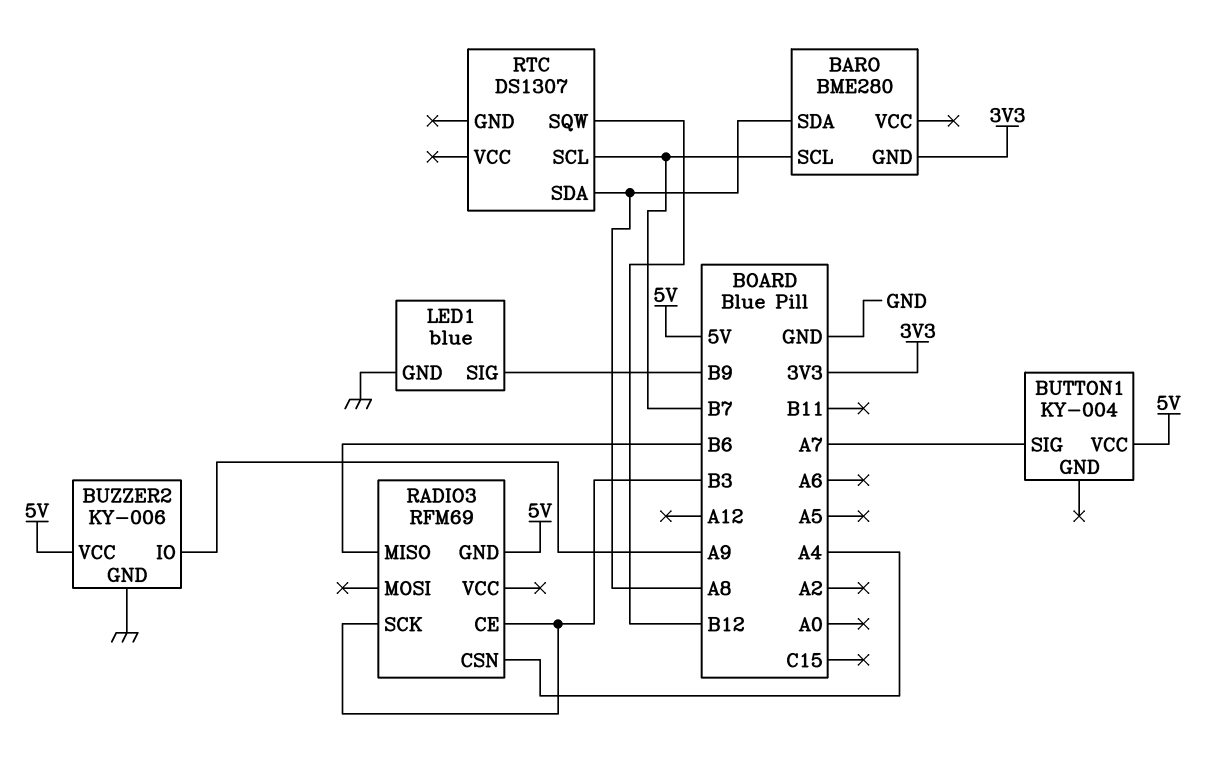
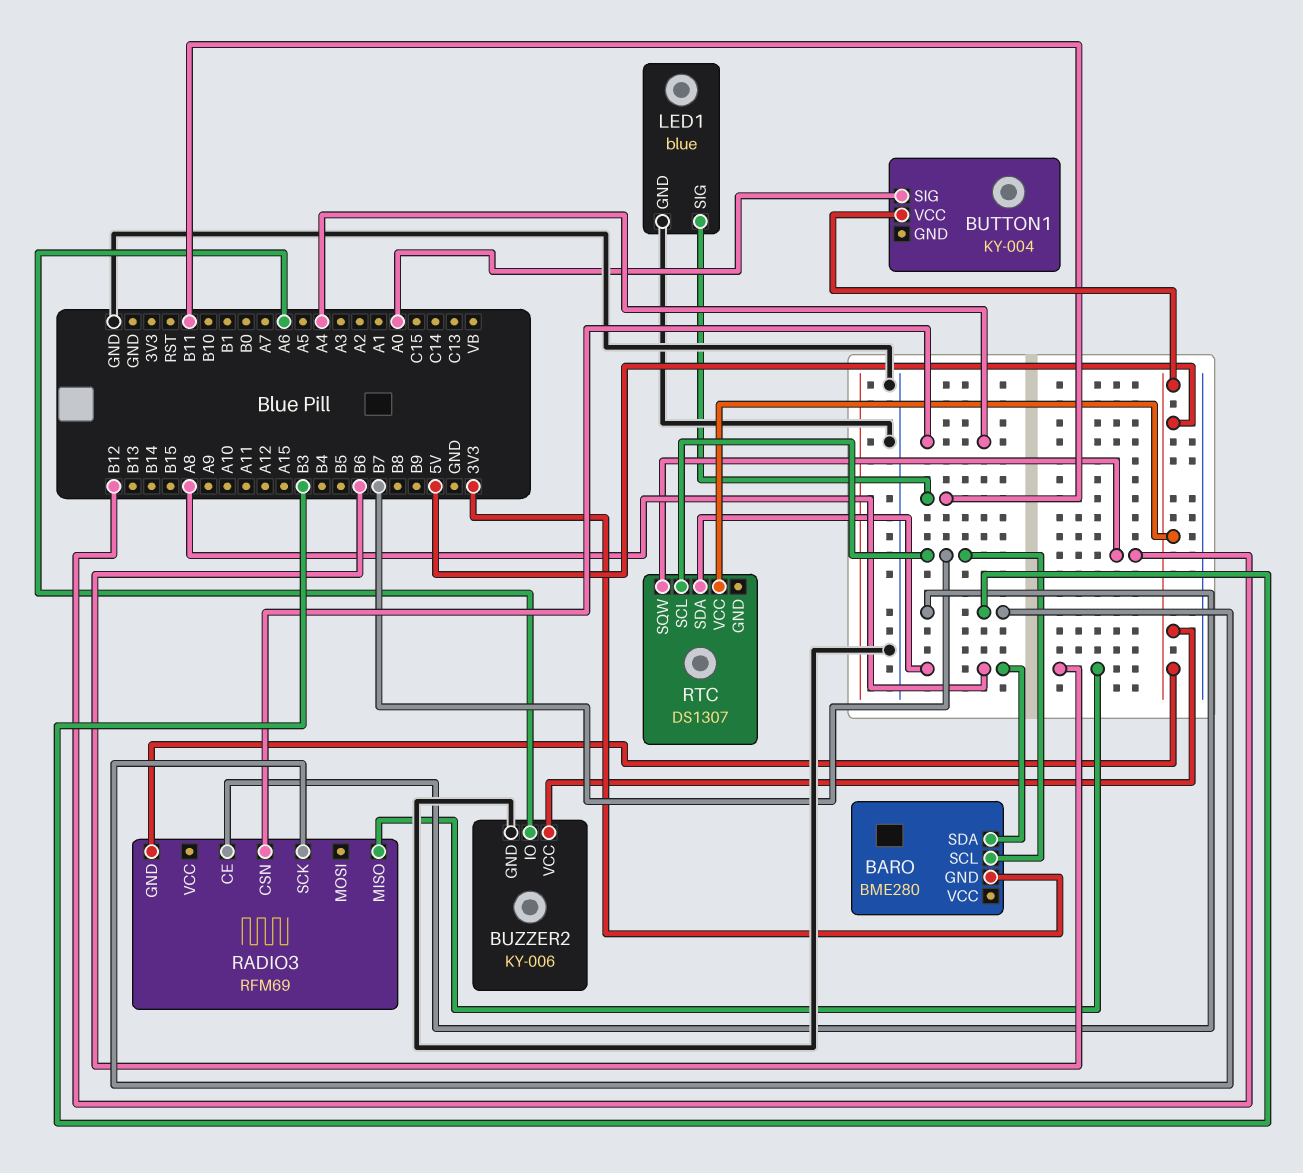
BUTTON1 pin SIG: A7 -> A0
BUZZER2 pin IO: A9 -> A6
LED1 pin SIG: B9 -> B11
RTC pin VCC: none -> 5V

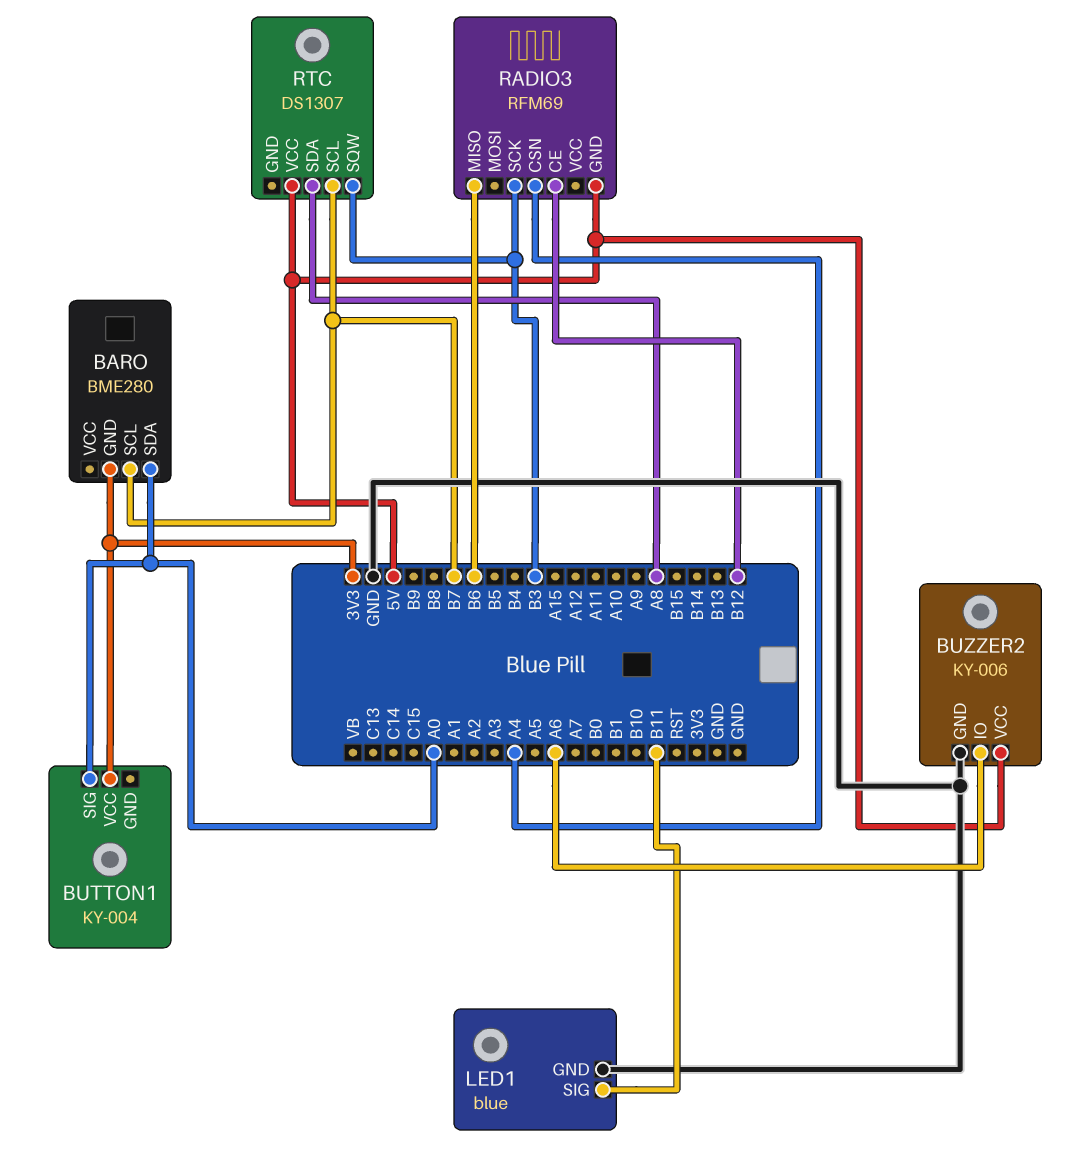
BARO pin SDA: A8 -> A0
BUTTON1 pin VCC: 5V -> 3V3
RADIO3 pin CE: B3 -> B12
RTC pin SQW: B12 -> B3

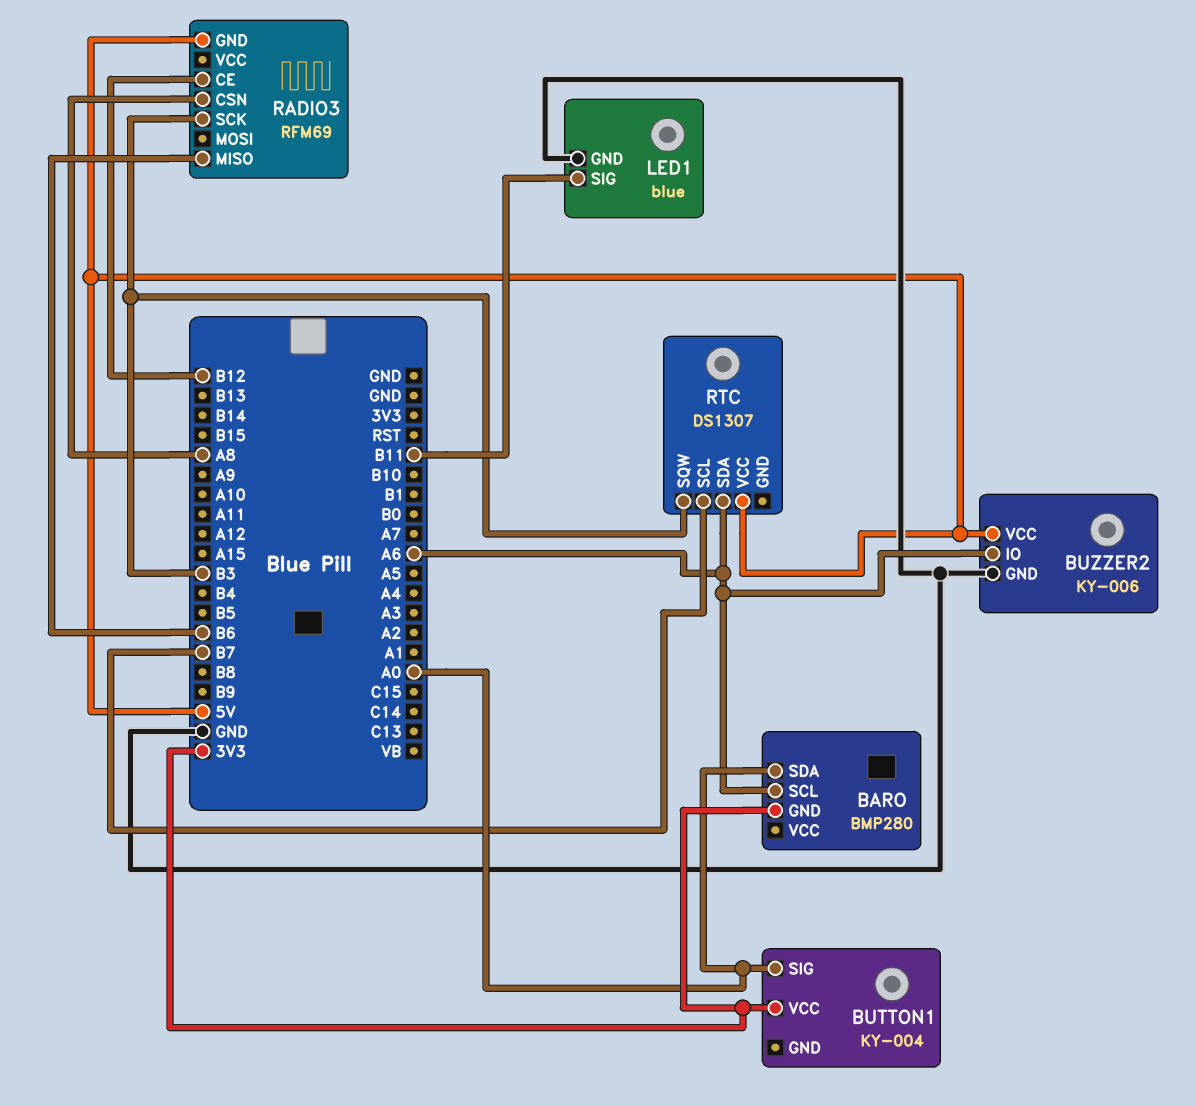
BARO: BME280 -> BMP280
BARO pin SCL: B7 -> A6
RADIO3 pin CSN: A4 -> A8
RTC pin SDA: A8 -> A6

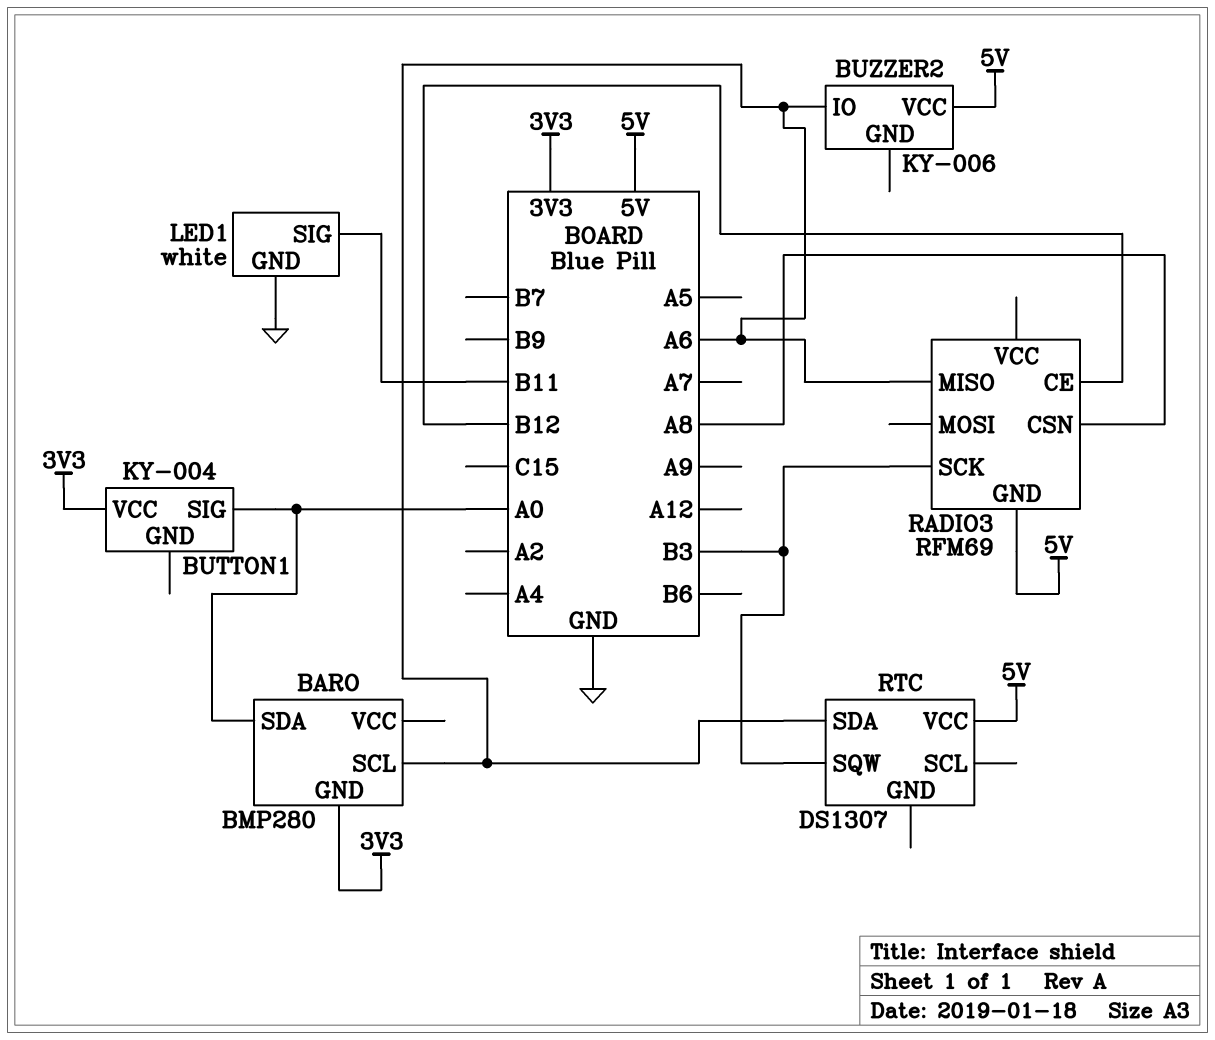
BUZZER2 pin GND: GND -> none
LED1: blue -> white
RADIO3 pin MISO: B6 -> A6
RTC pin SCL: B7 -> none

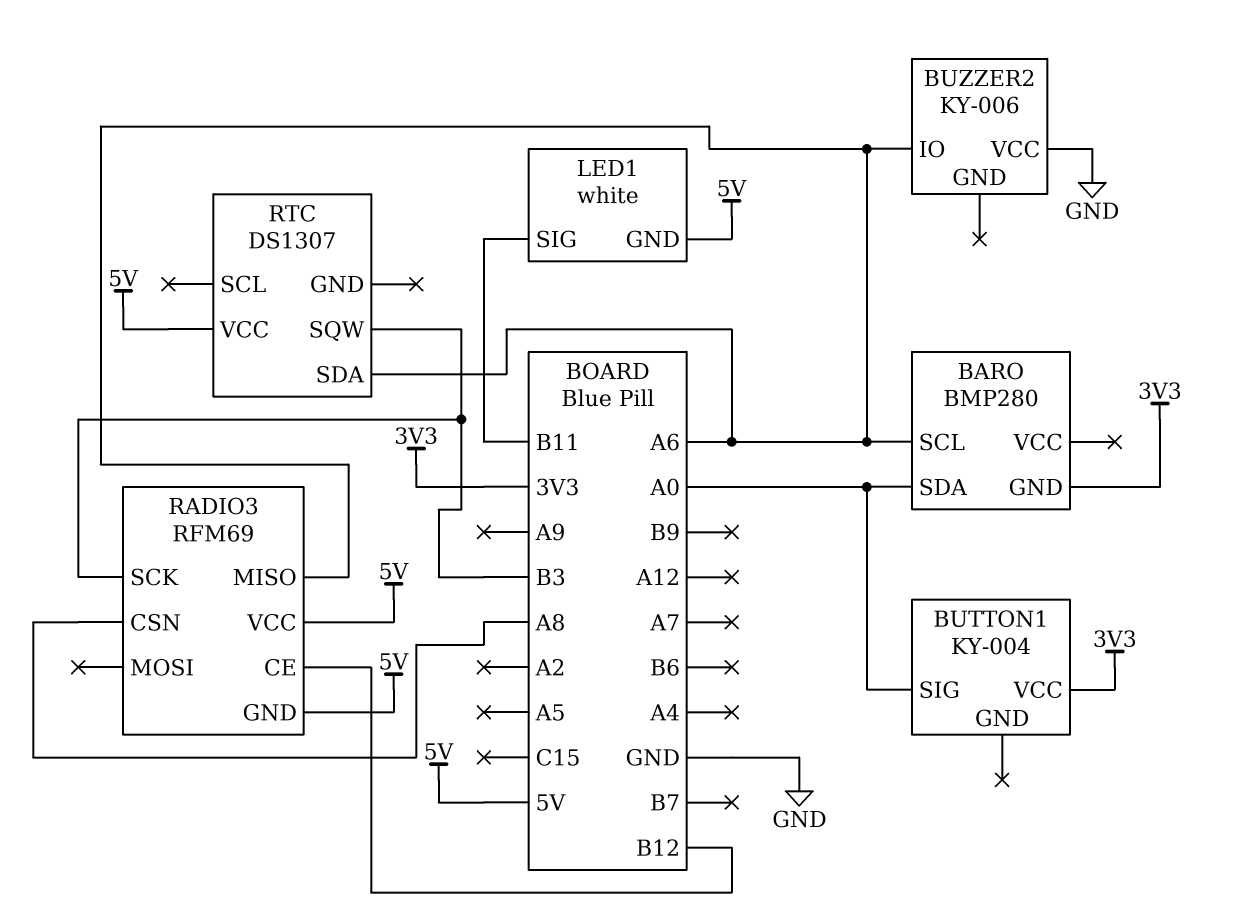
BUZZER2 pin VCC: 5V -> GND
LED1 pin GND: GND -> 5V
RADIO3 pin VCC: none -> 5V

